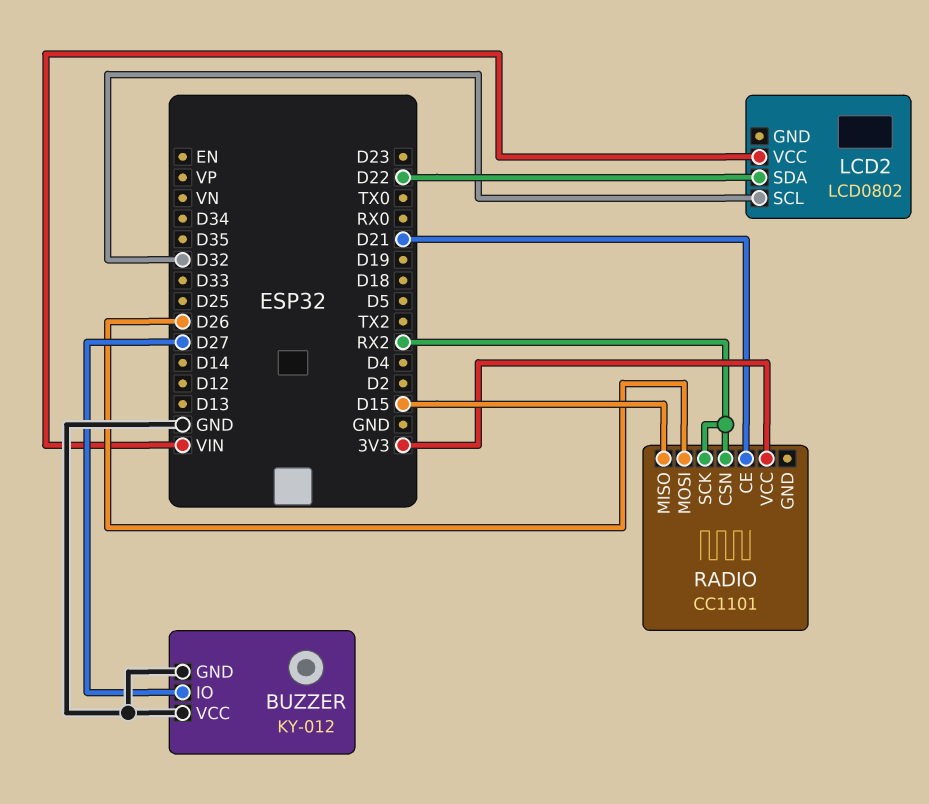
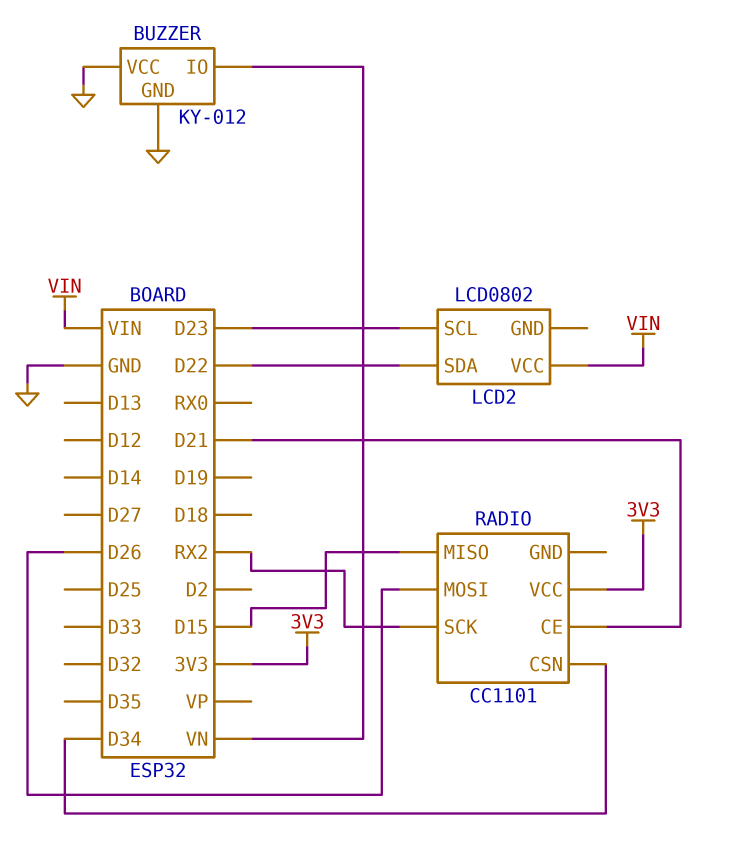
BUZZER pin IO: D27 -> VN
LCD2 pin SCL: D32 -> D23
RADIO pin CSN: RX2 -> D34

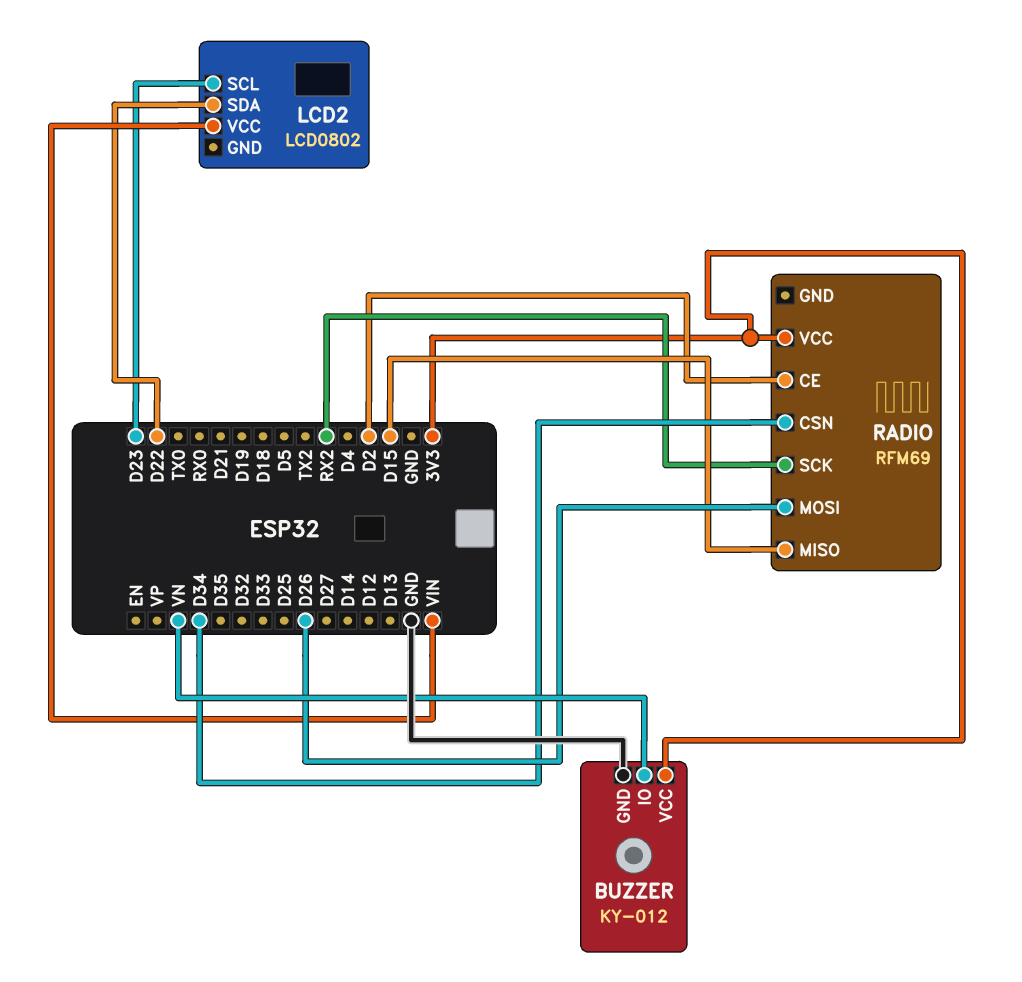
BUZZER pin VCC: GND -> 3V3
RADIO: CC1101 -> RFM69
RADIO pin CE: D21 -> D2

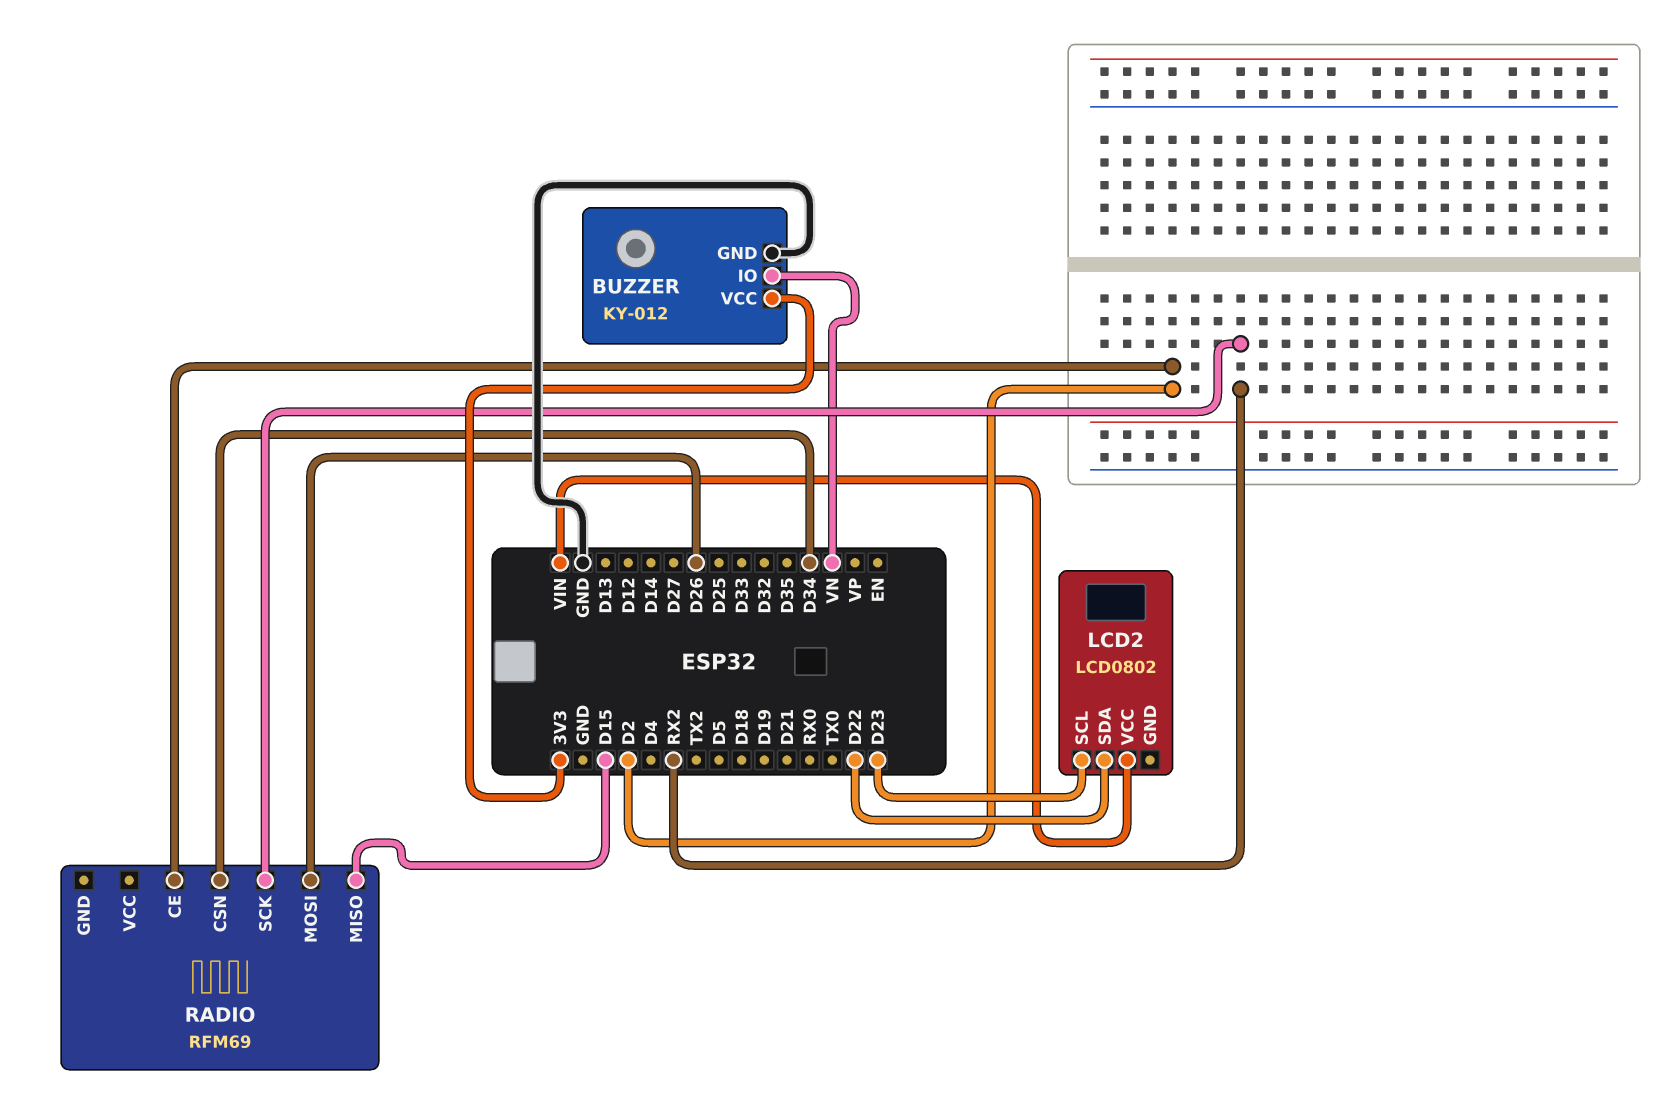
RADIO pin VCC: 3V3 -> none

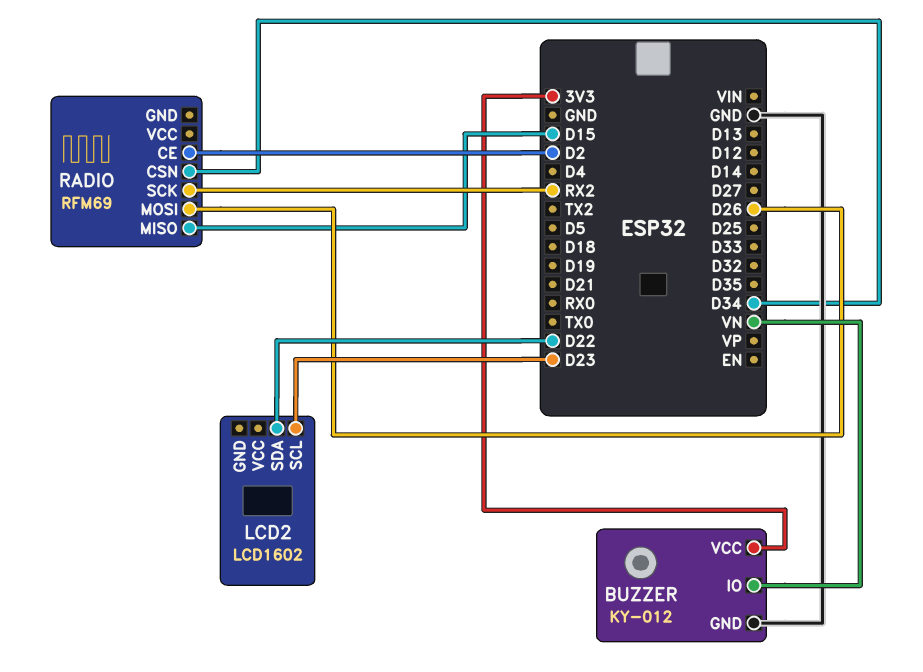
LCD2: LCD0802 -> LCD1602
LCD2 pin VCC: VIN -> none

